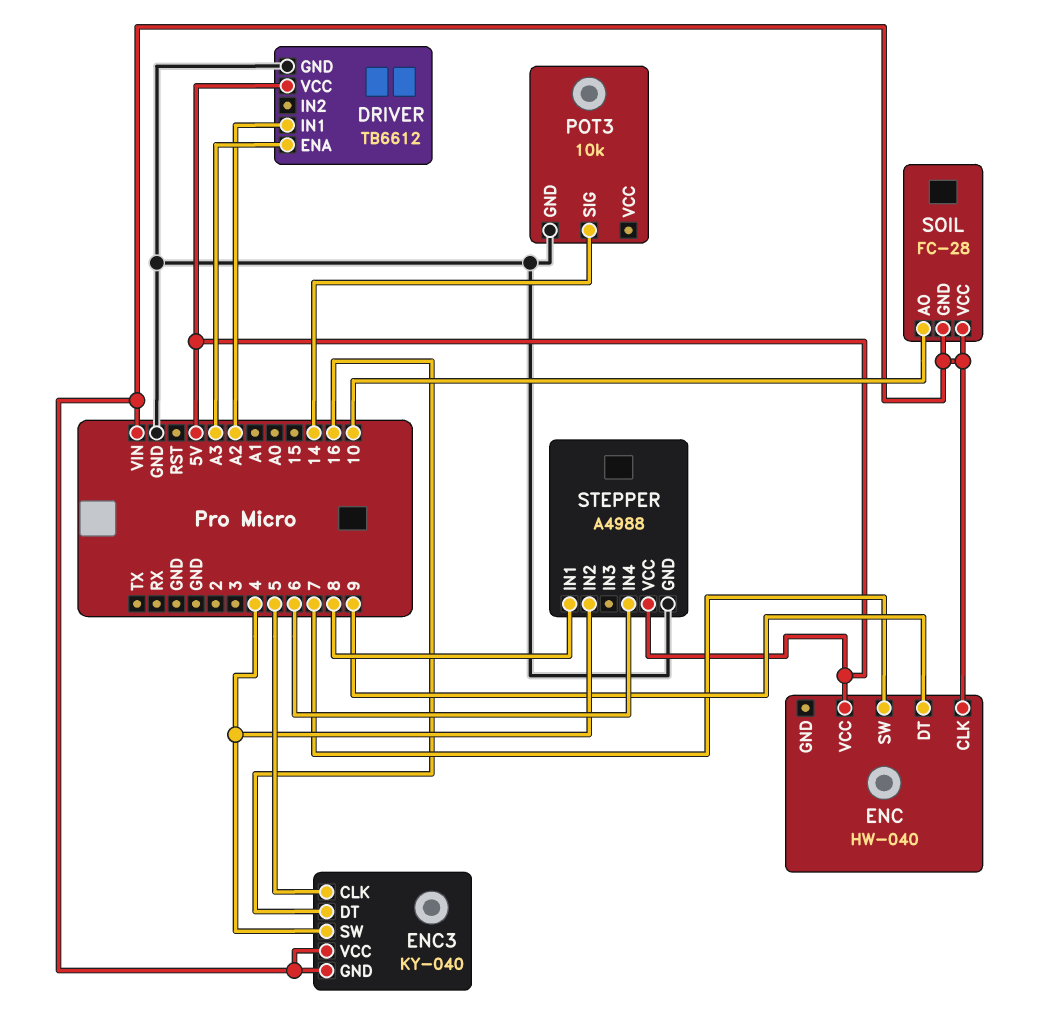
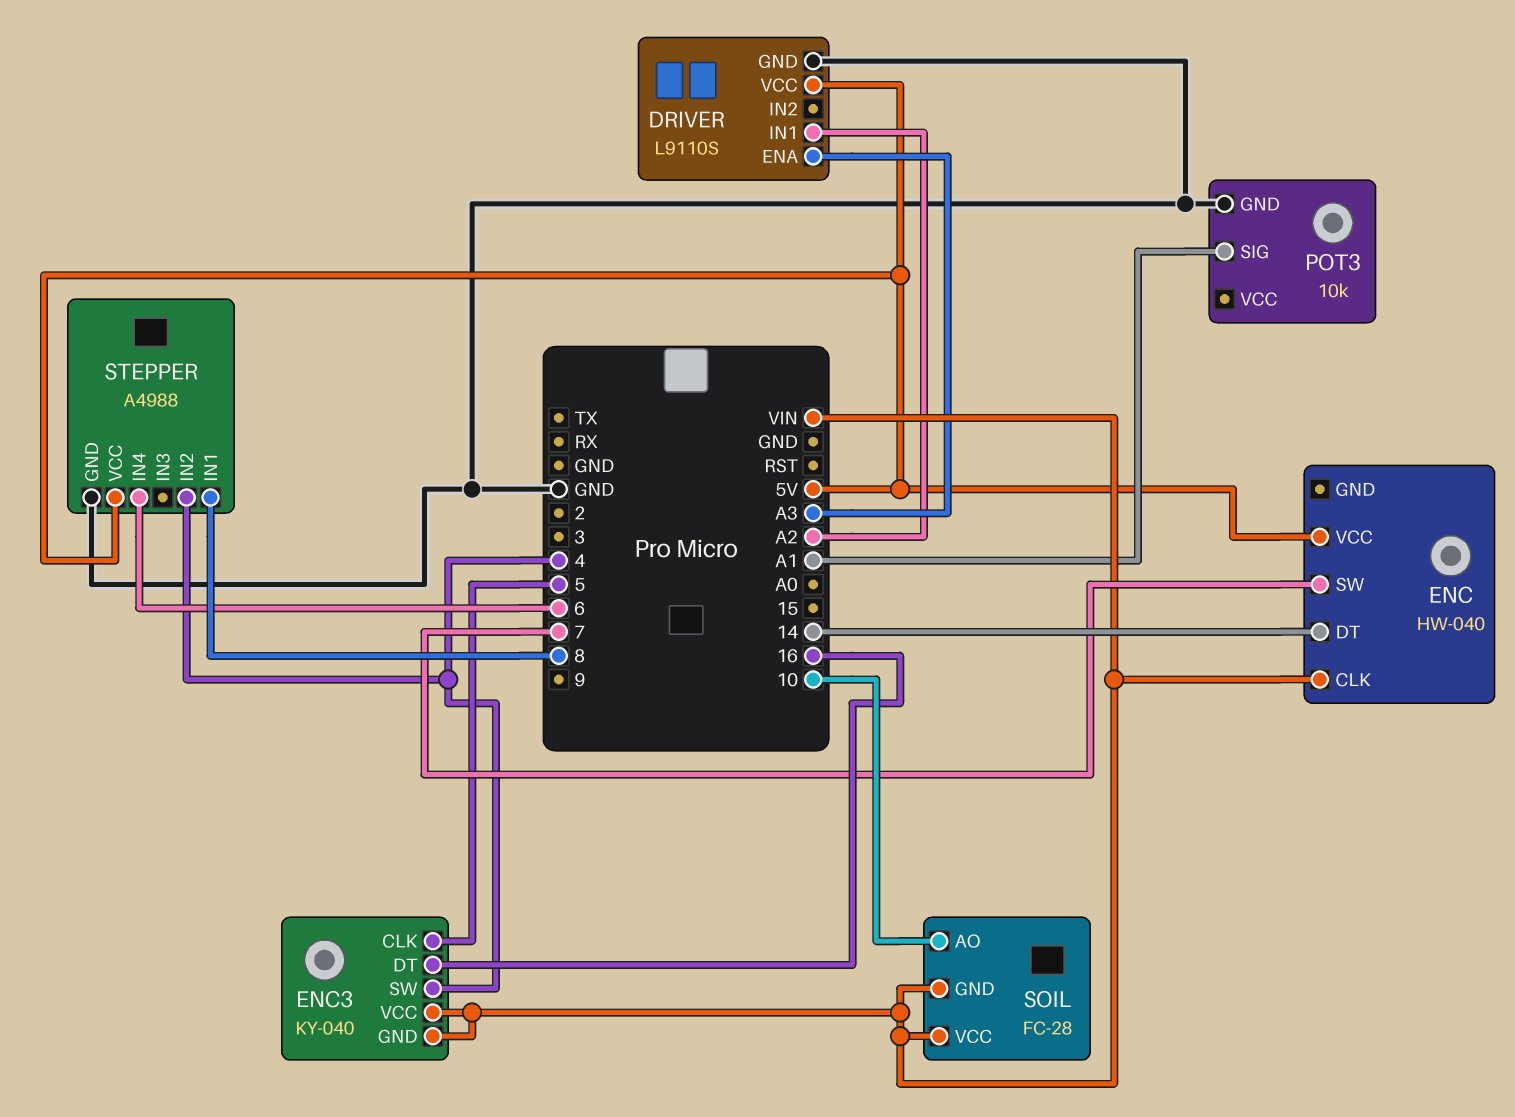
DRIVER: TB6612 -> L9110S
ENC pin DT: 9 -> 14
POT3 pin SIG: 14 -> A1

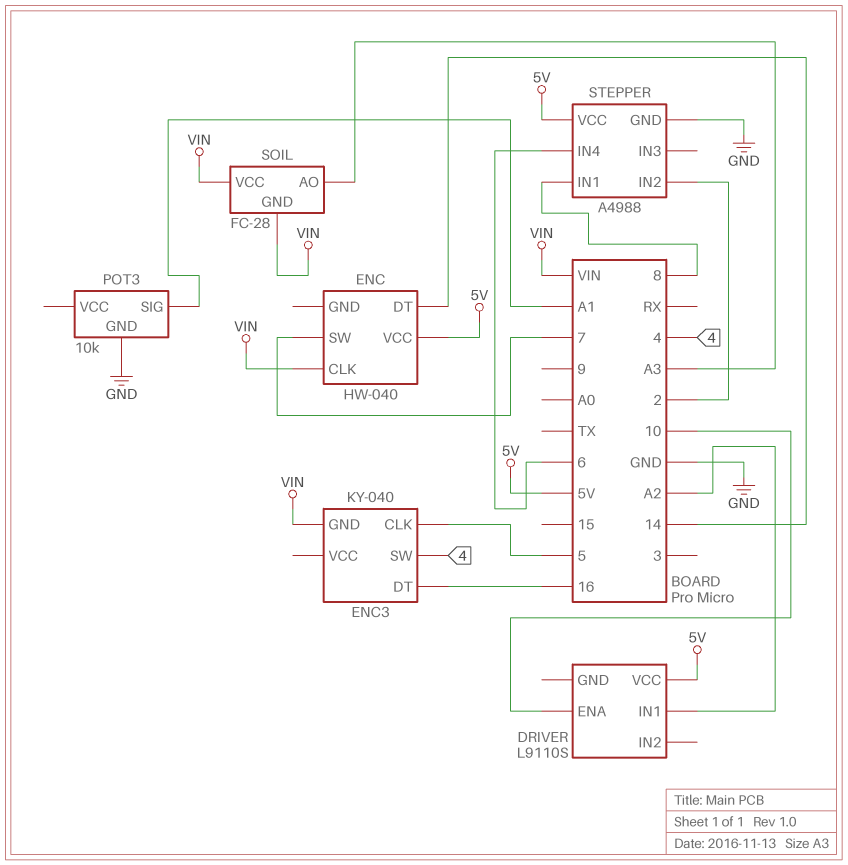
DRIVER pin ENA: A3 -> 10
DRIVER pin GND: GND -> none
ENC3 pin VCC: VIN -> none
SOIL pin AO: 10 -> A3
STEPPER pin IN2: 4 -> 2

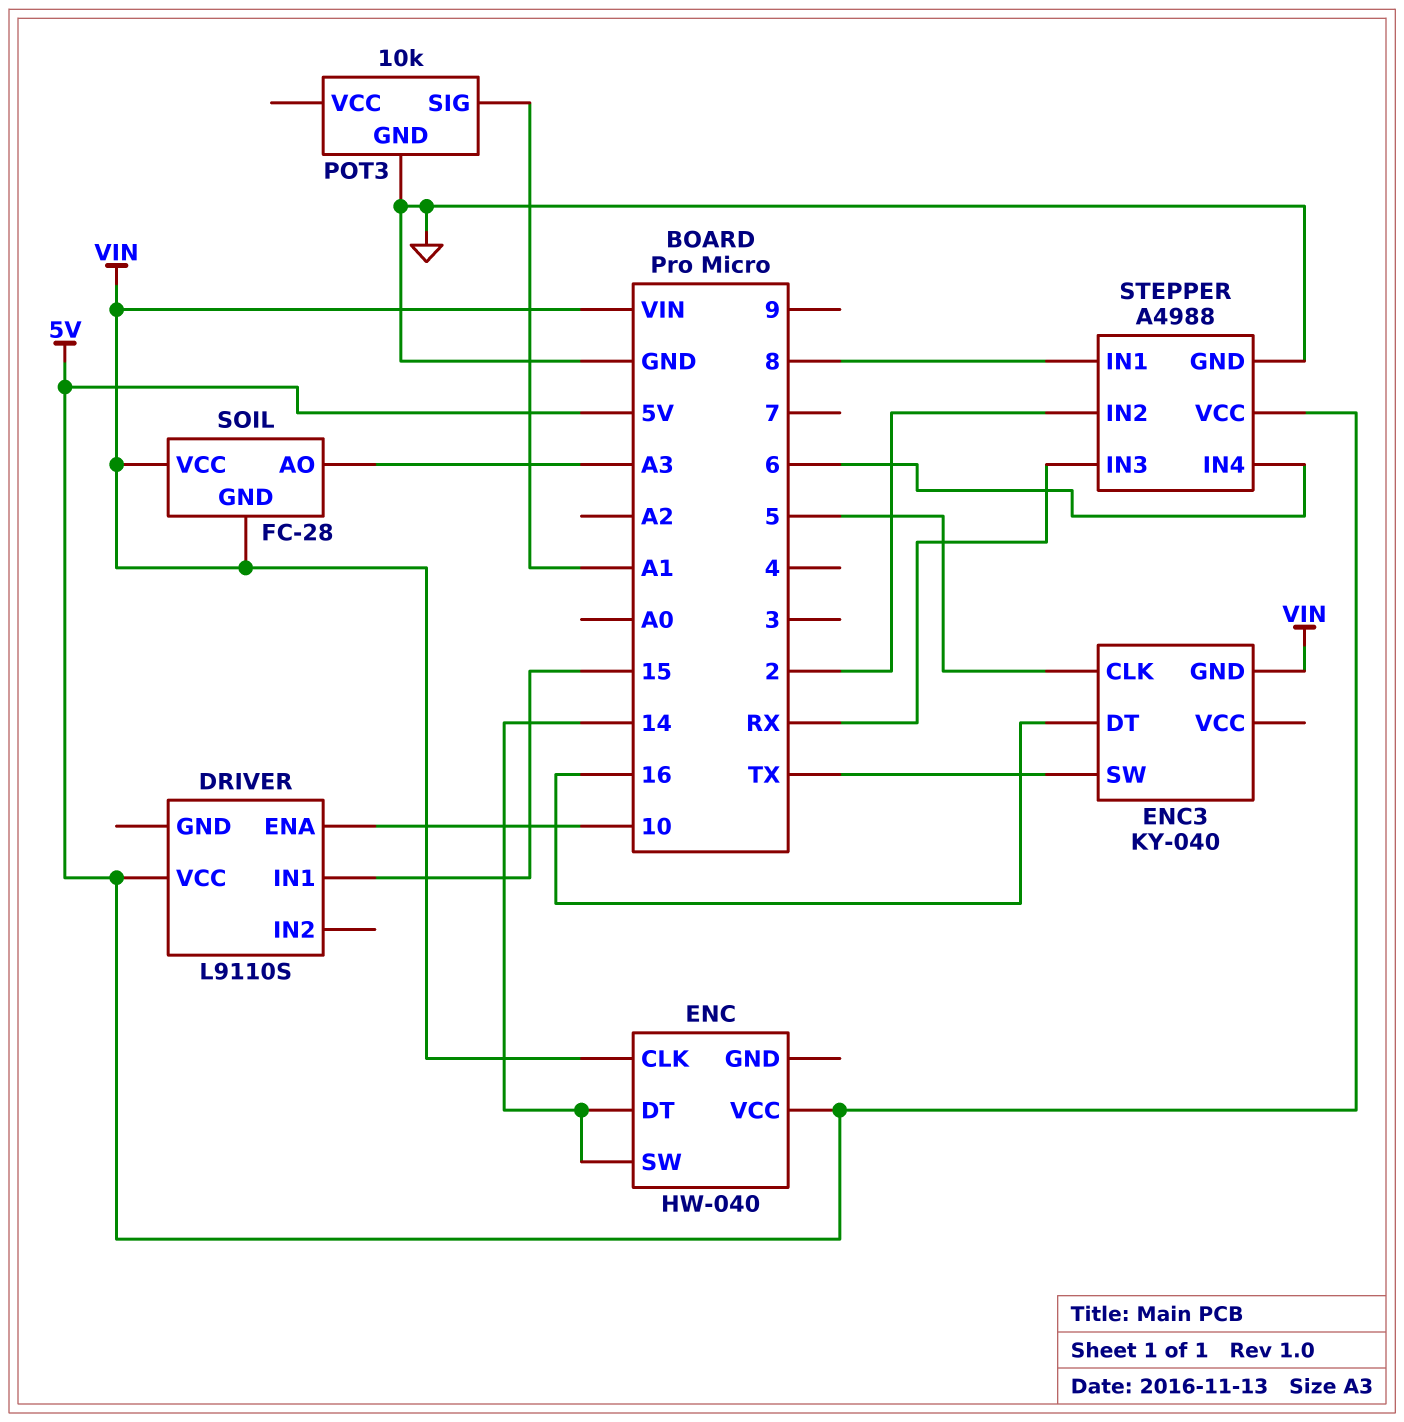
DRIVER pin IN1: A2 -> 15
ENC pin SW: 7 -> 14
ENC3 pin SW: 4 -> TX
STEPPER pin IN3: none -> RX

